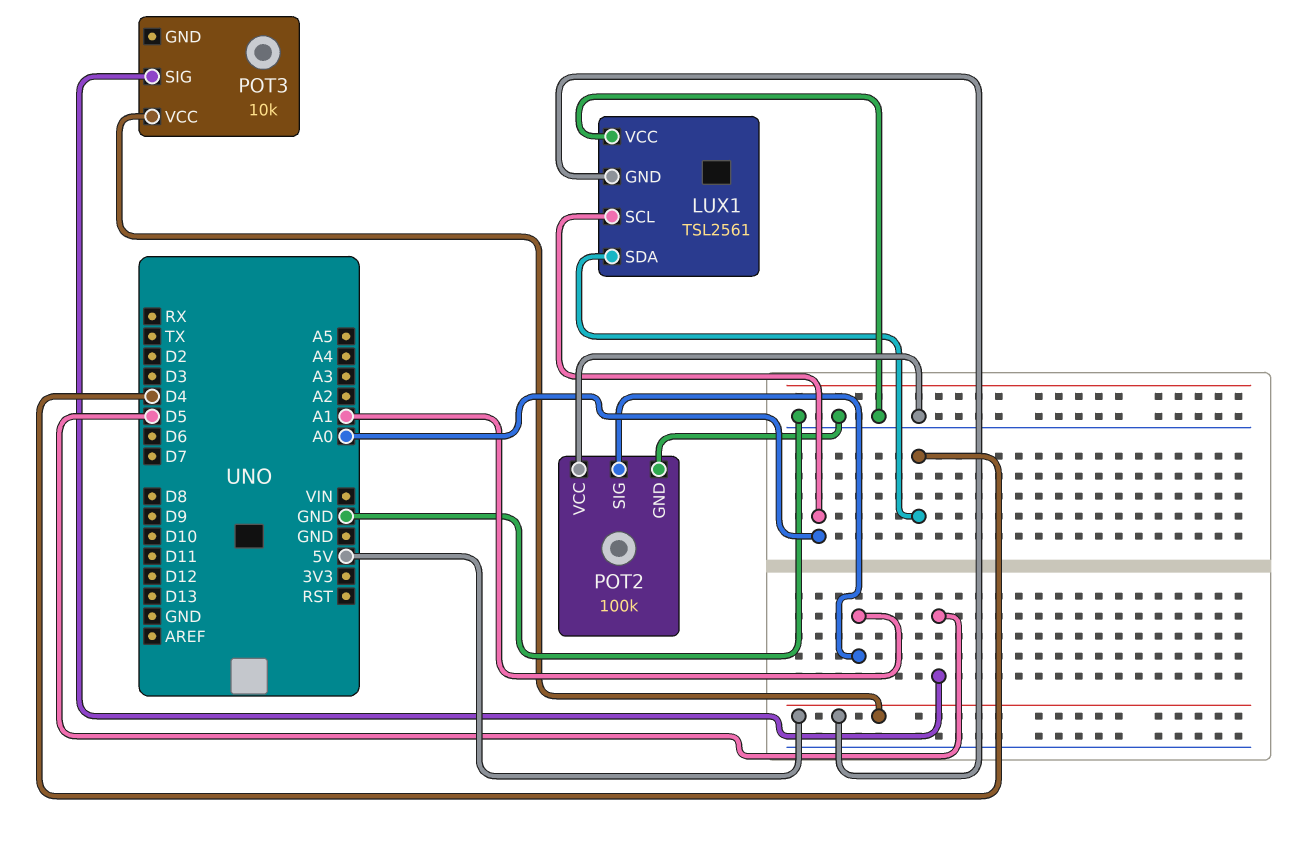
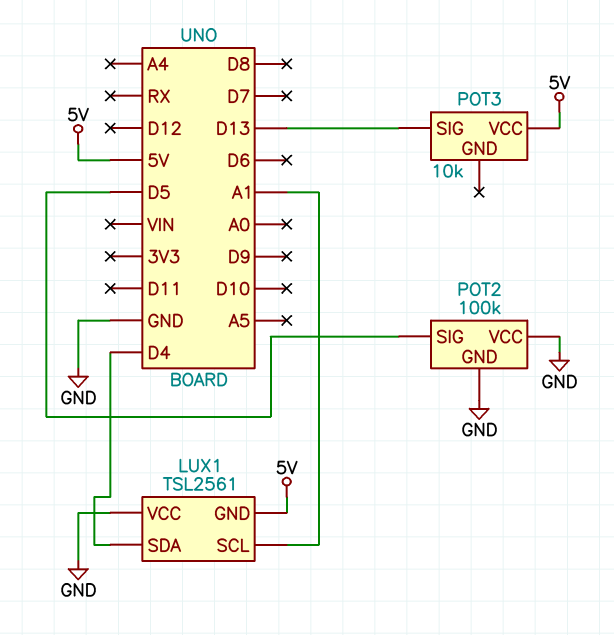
LUX1 pin SCL: A0 -> A1
POT2 pin SIG: A1 -> D5
POT3 pin SIG: D5 -> D13

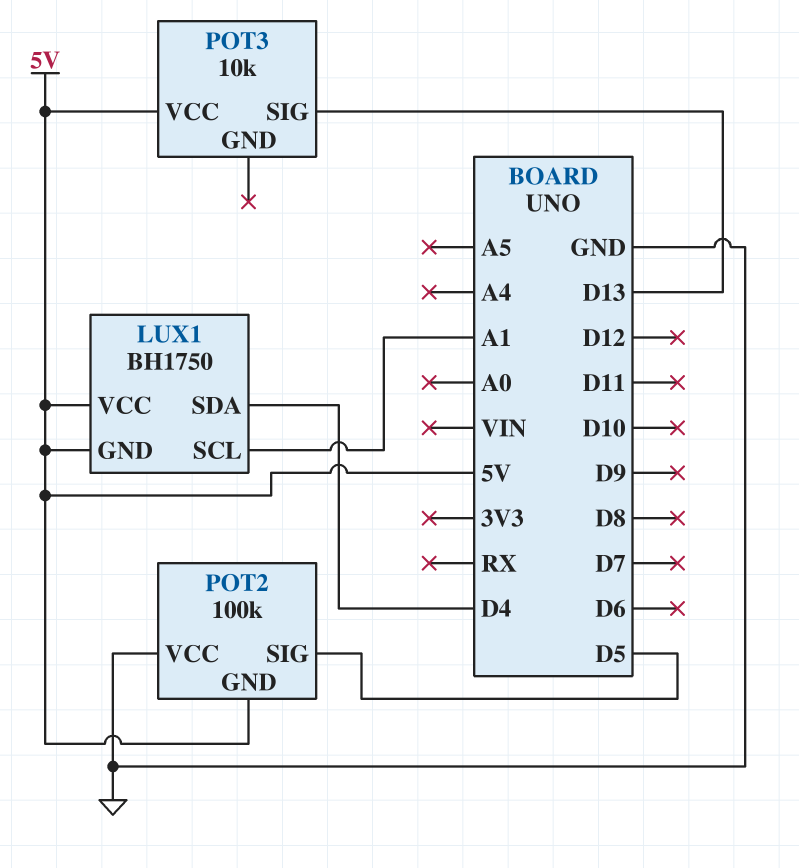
LUX1: TSL2561 -> BH1750
LUX1 pin VCC: GND -> 5V
POT2 pin GND: GND -> 5V

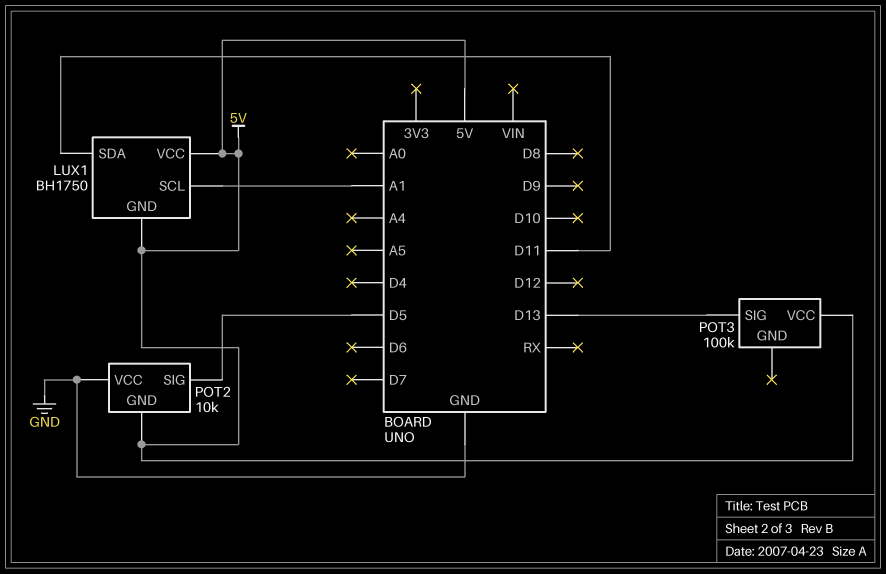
LUX1 pin SDA: D4 -> D11
POT2: 100k -> 10k
POT3: 10k -> 100k

